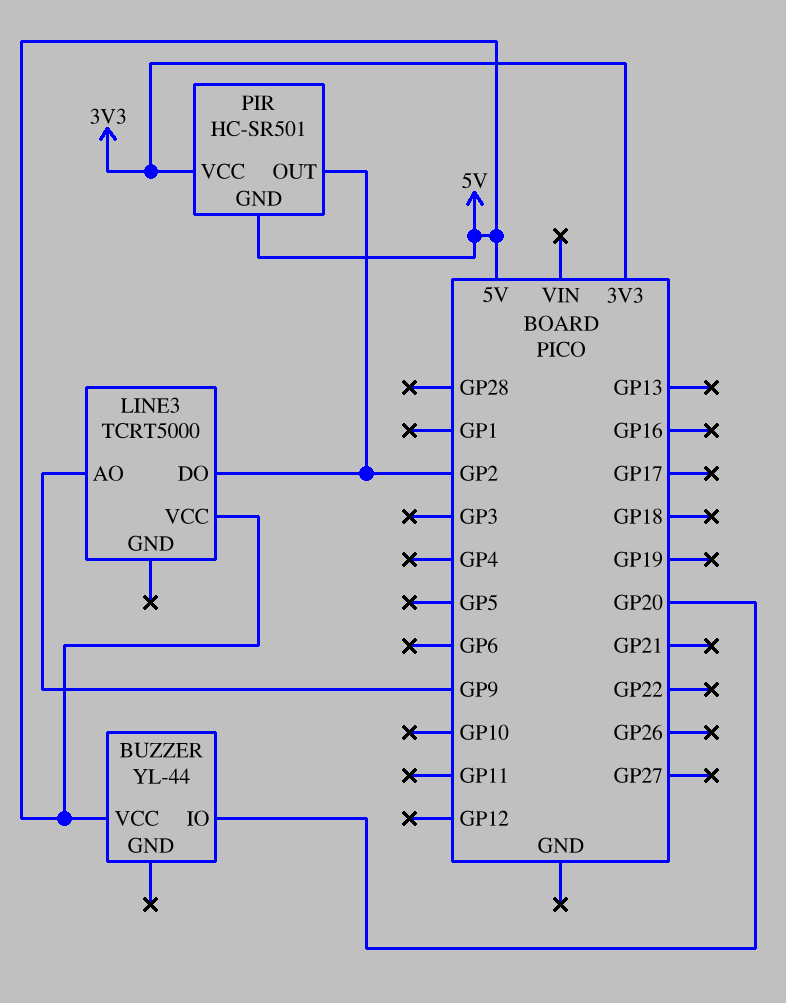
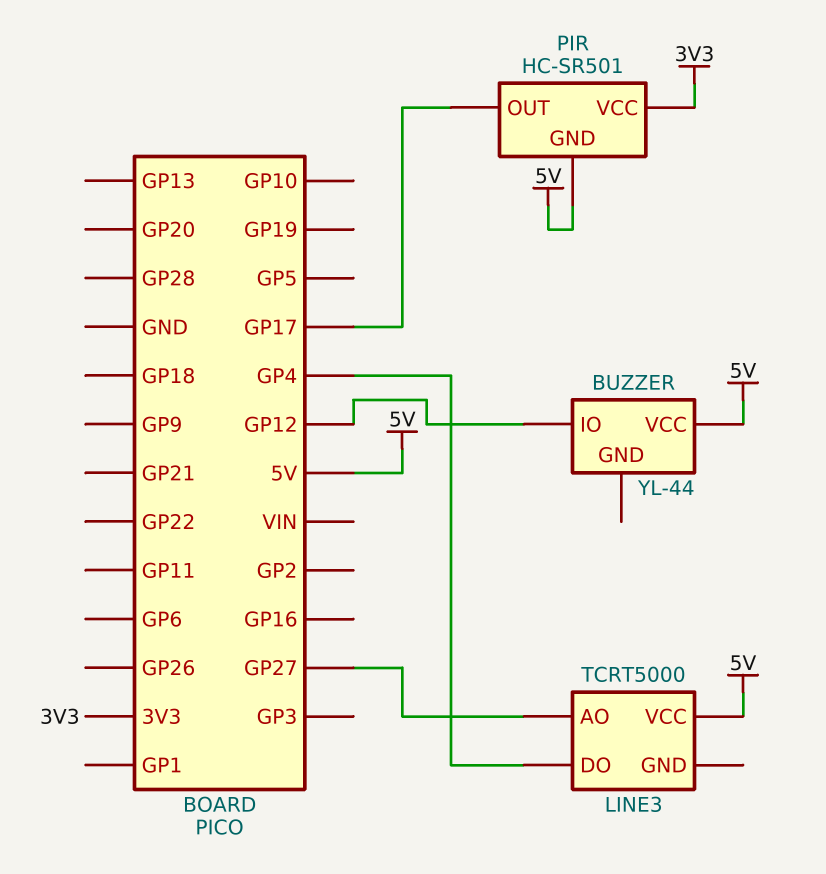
BUZZER pin IO: GP20 -> GP12
LINE3 pin AO: GP9 -> GP27
LINE3 pin DO: GP2 -> GP4
PIR pin OUT: GP2 -> GP17

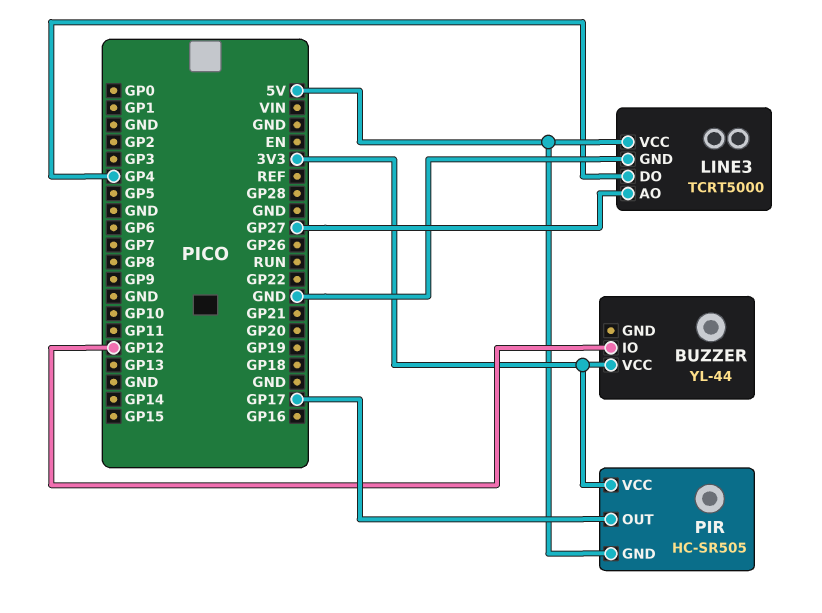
BUZZER pin VCC: 5V -> 3V3
LINE3 pin GND: none -> GND
PIR: HC-SR501 -> HC-SR505

